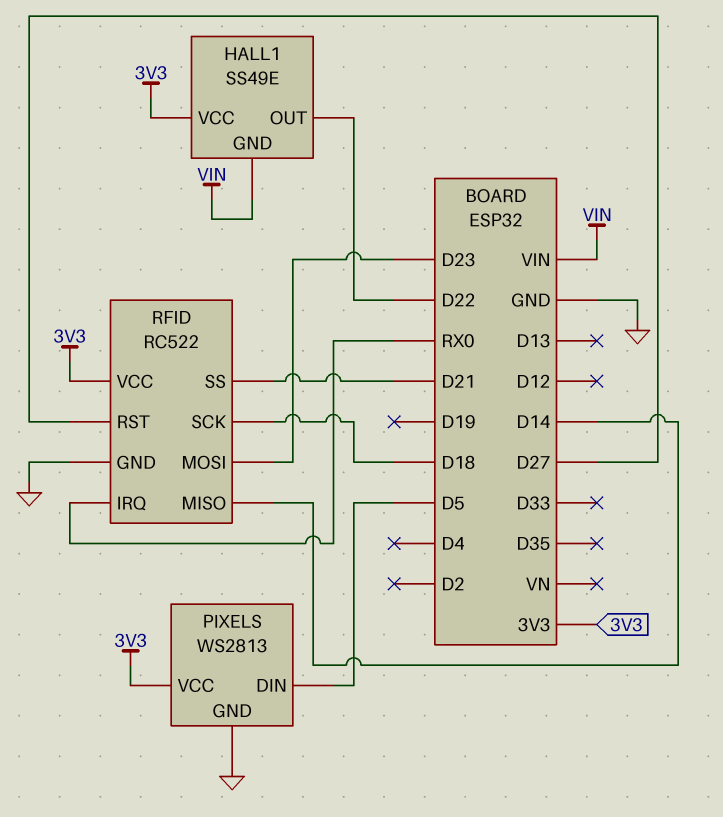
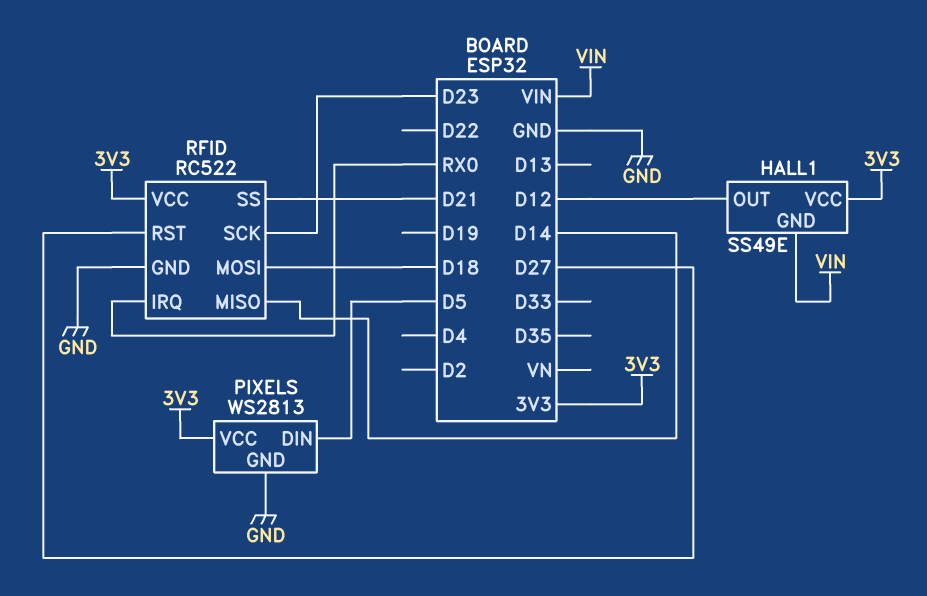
HALL1 pin OUT: D22 -> D12
RFID pin MOSI: D23 -> D18
RFID pin SCK: D18 -> D23

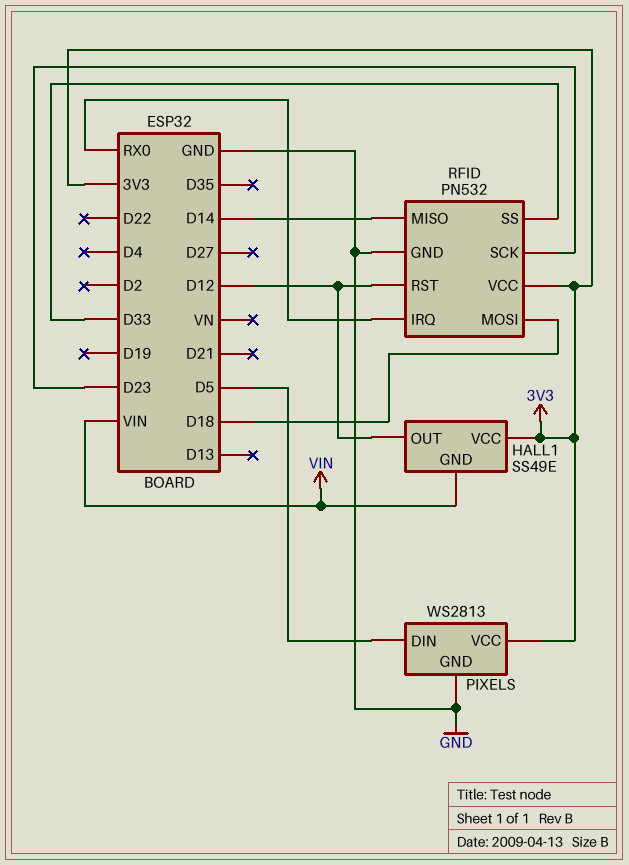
RFID: RC522 -> PN532
RFID pin RST: D27 -> D12
RFID pin SS: D21 -> D33

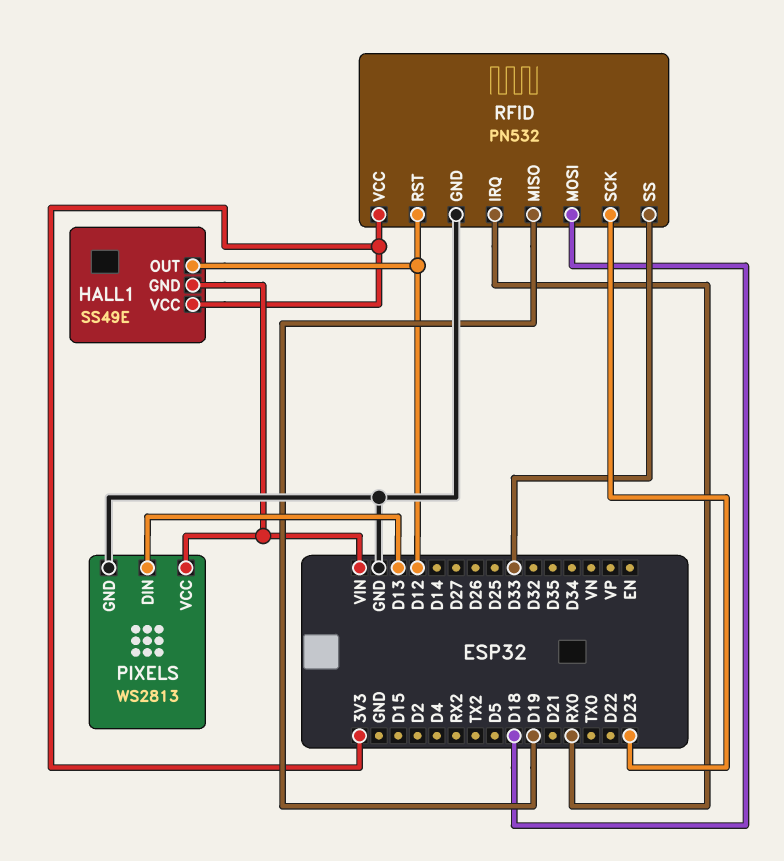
PIXELS pin DIN: D5 -> D13
PIXELS pin VCC: 3V3 -> VIN
RFID pin MISO: D14 -> D19

